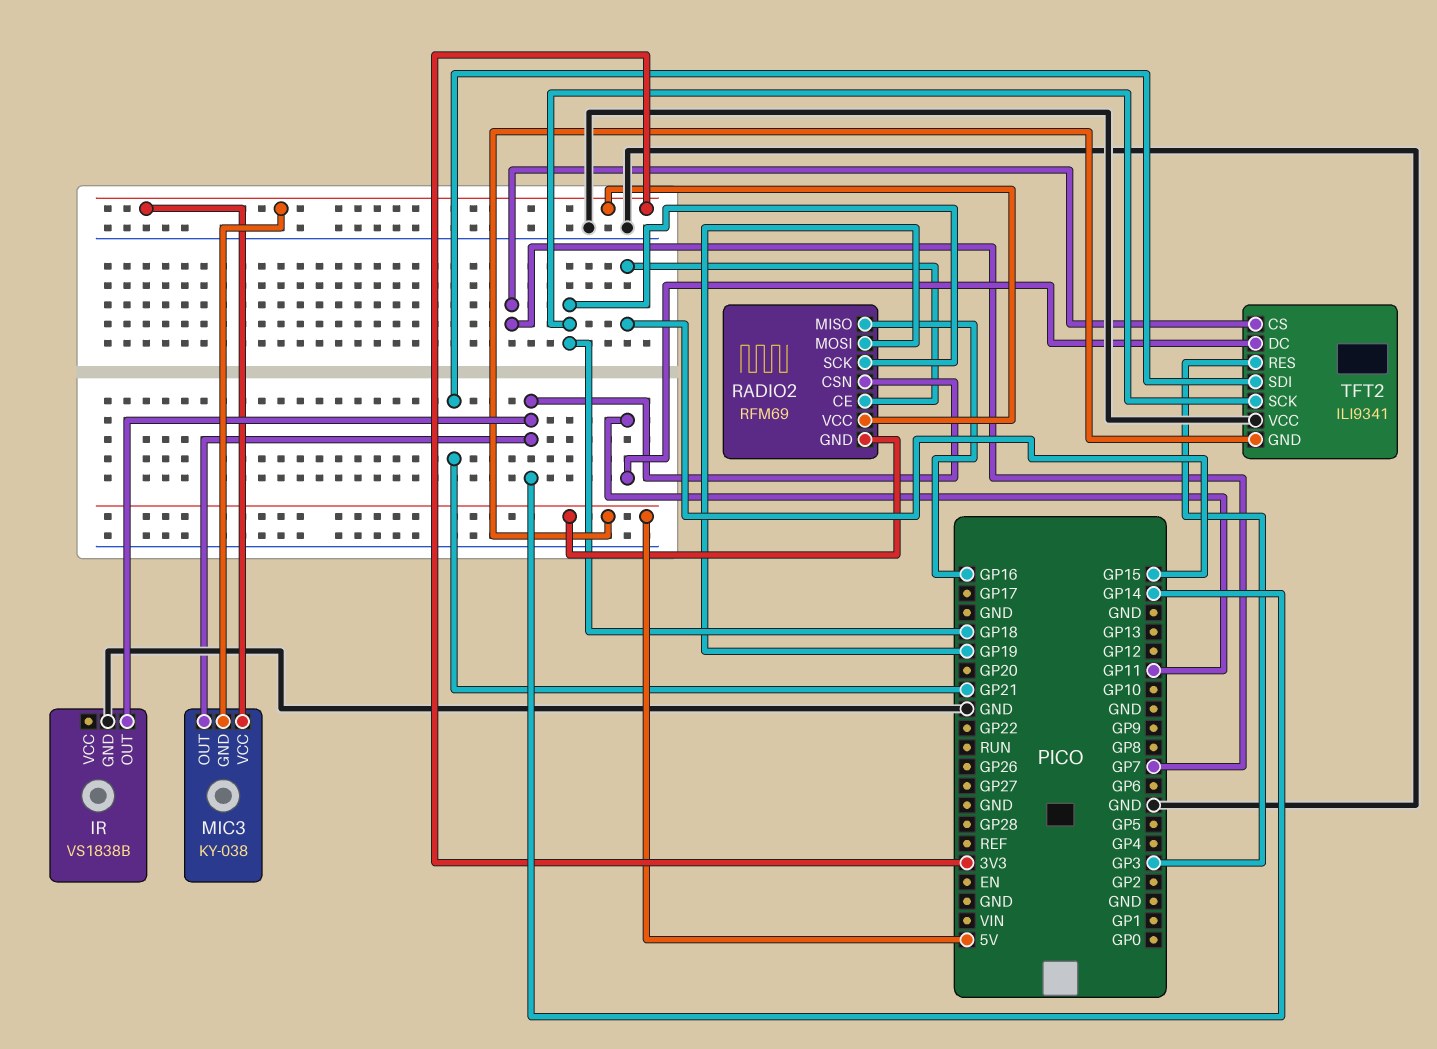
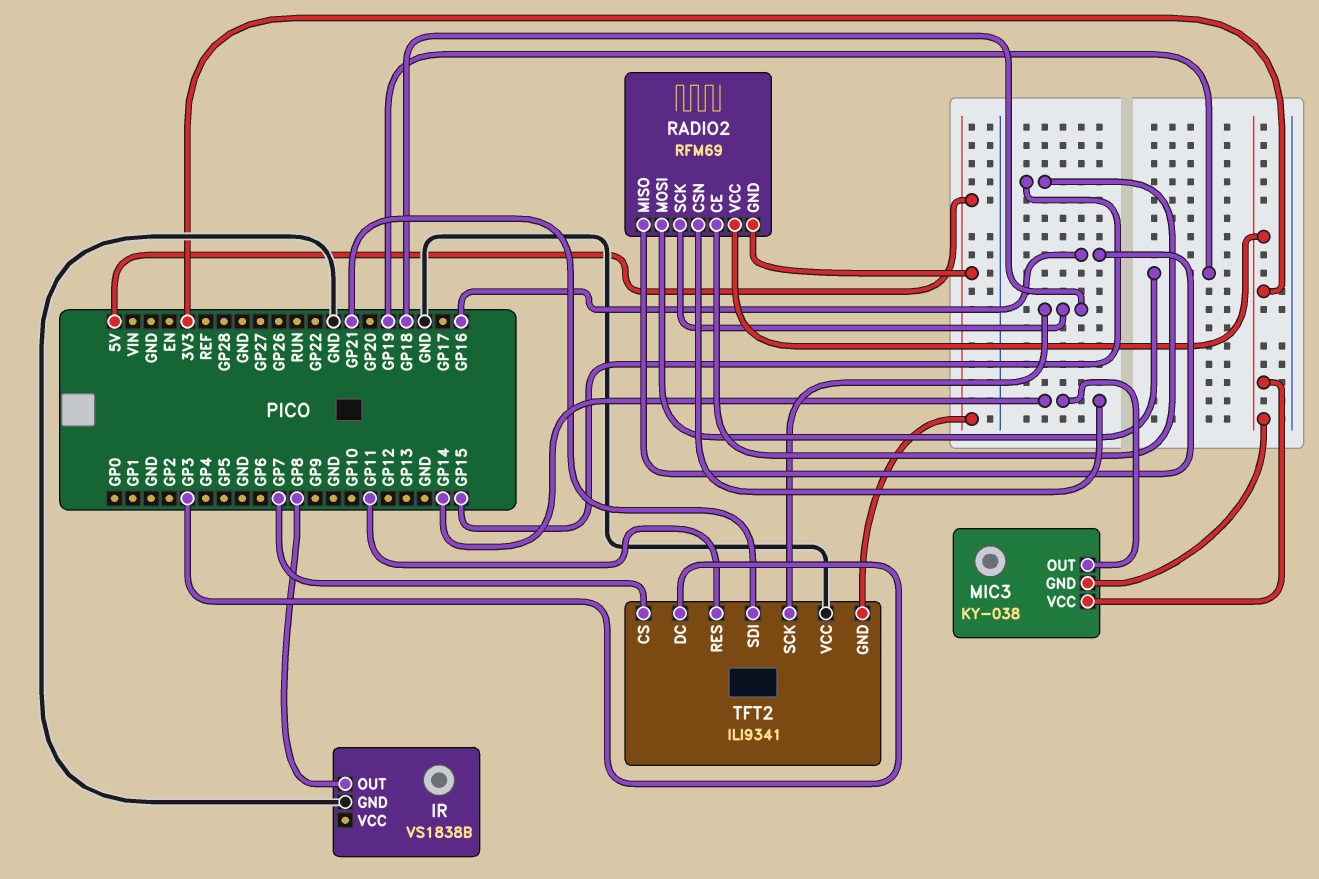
IR pin OUT: GP14 -> GP8
TFT2 pin DC: GP11 -> GP3
TFT2 pin RES: GP3 -> GP11

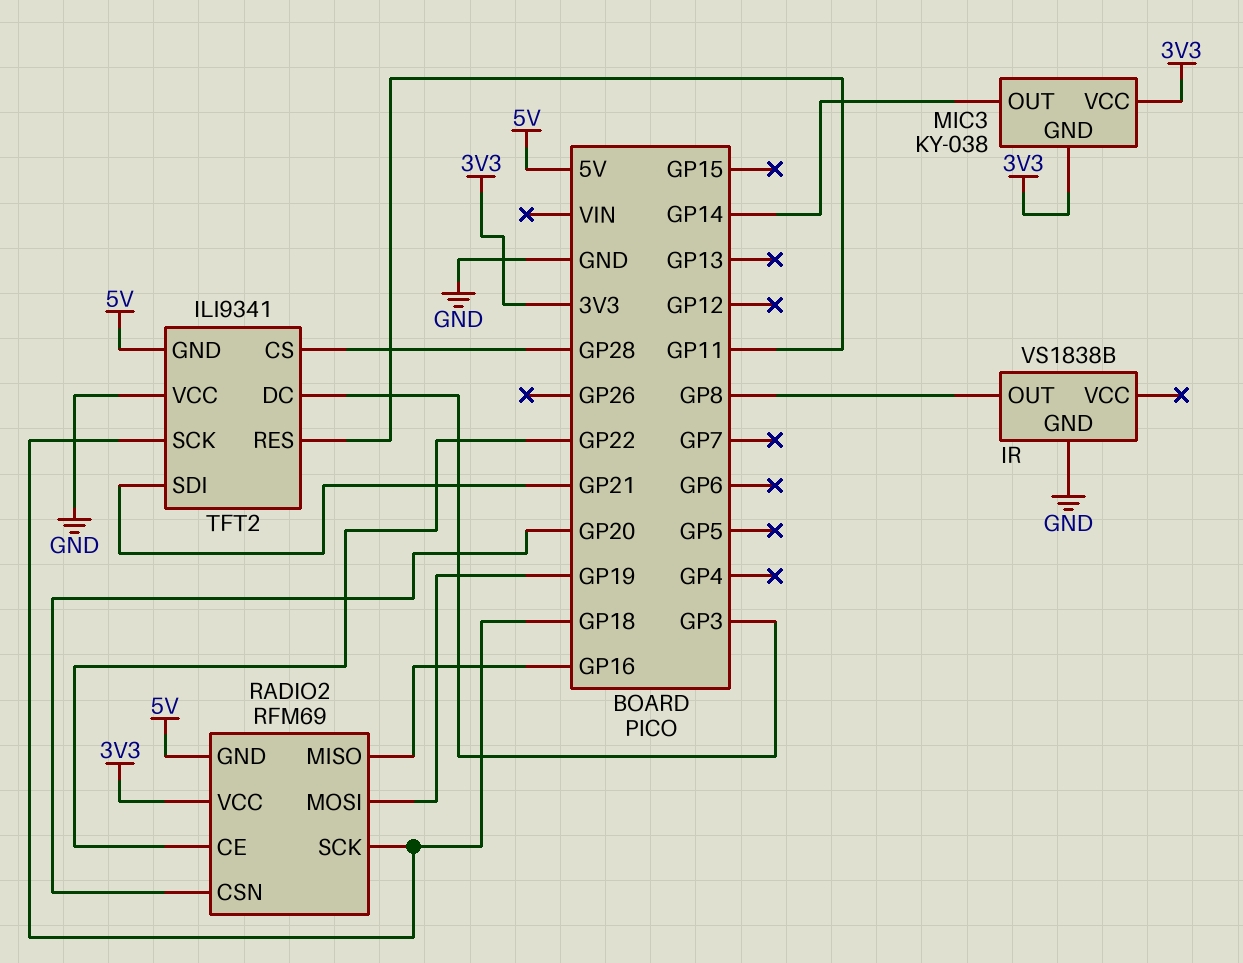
RADIO2 pin CE: GP15 -> GP22
RADIO2 pin CSN: GP14 -> GP20
TFT2 pin CS: GP7 -> GP28

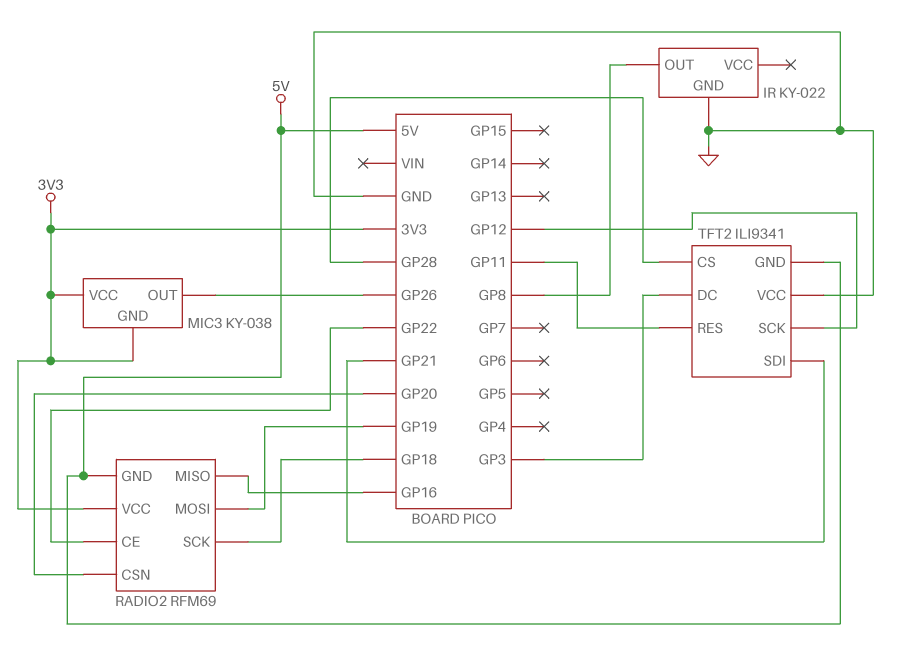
IR: VS1838B -> KY-022
MIC3 pin OUT: GP14 -> GP26
TFT2 pin SCK: GP18 -> GP12

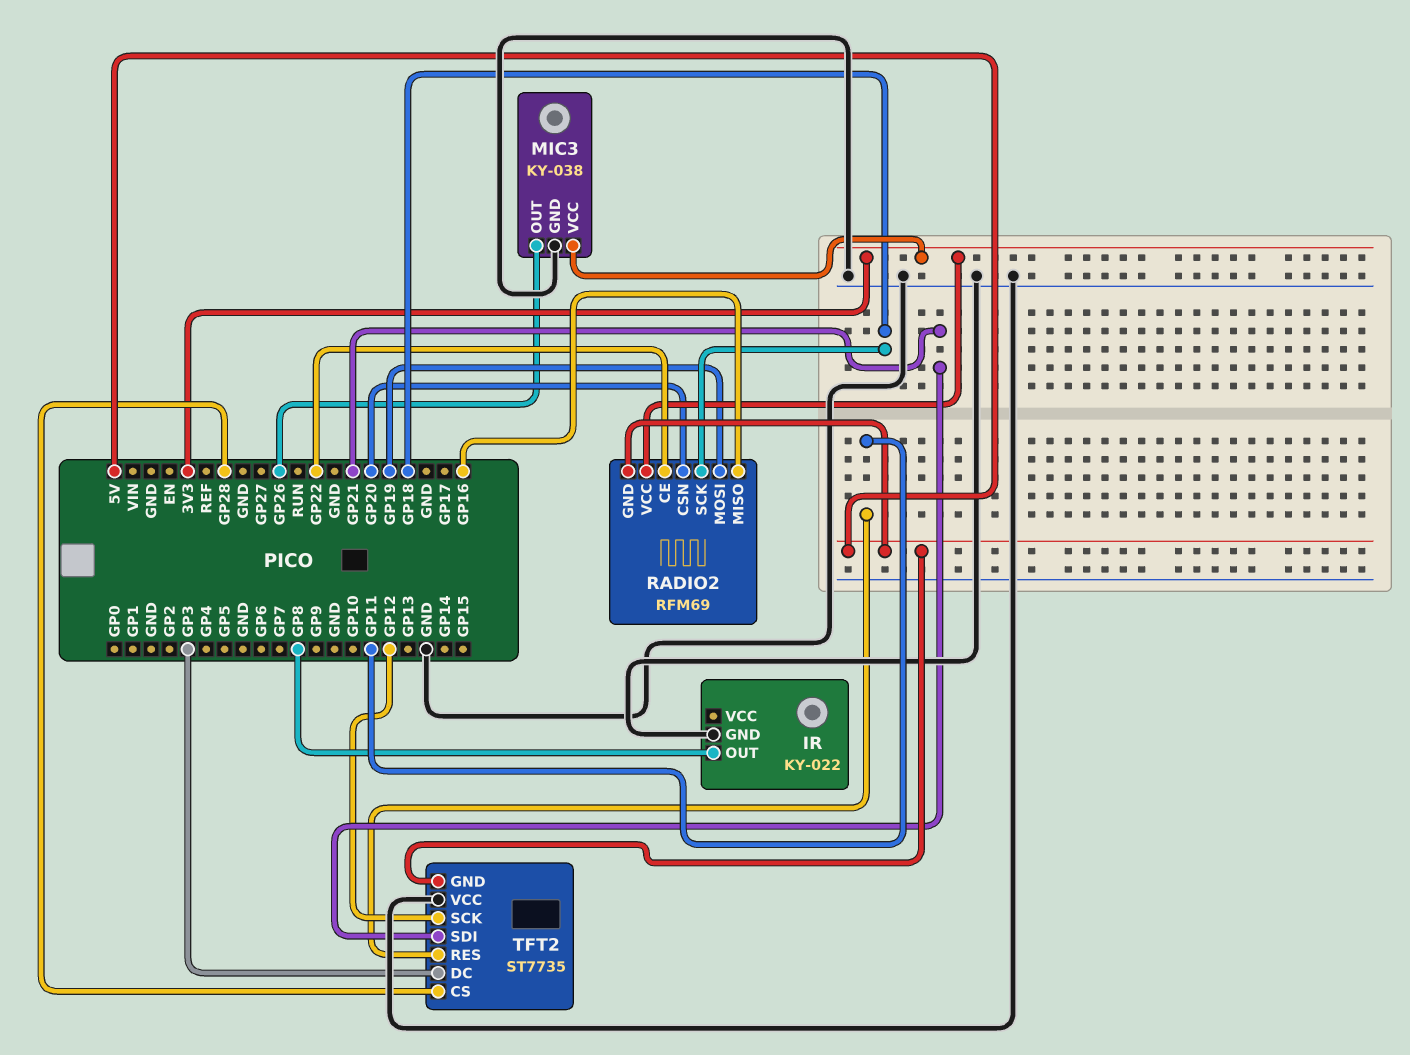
MIC3 pin GND: 3V3 -> GND
TFT2: ILI9341 -> ST7735

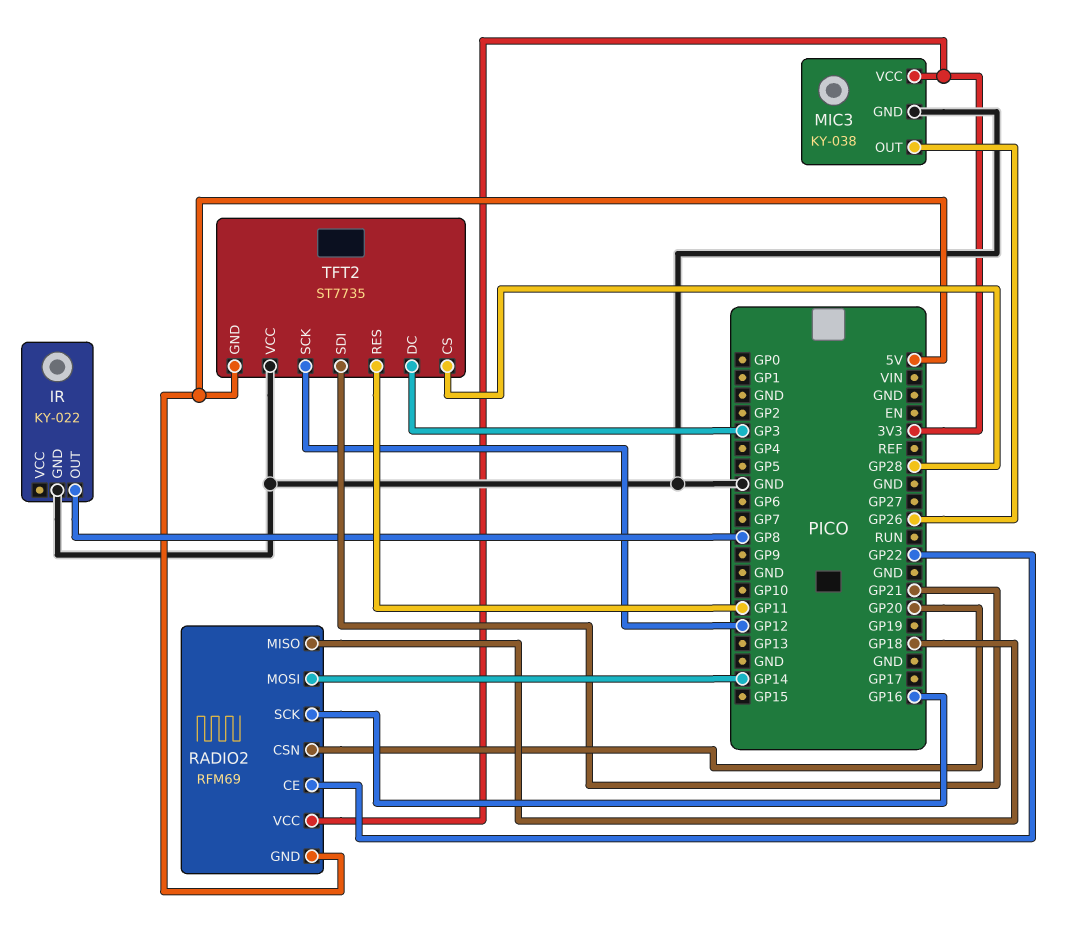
RADIO2 pin MISO: GP16 -> GP18
RADIO2 pin MOSI: GP19 -> GP14
RADIO2 pin SCK: GP18 -> GP16

